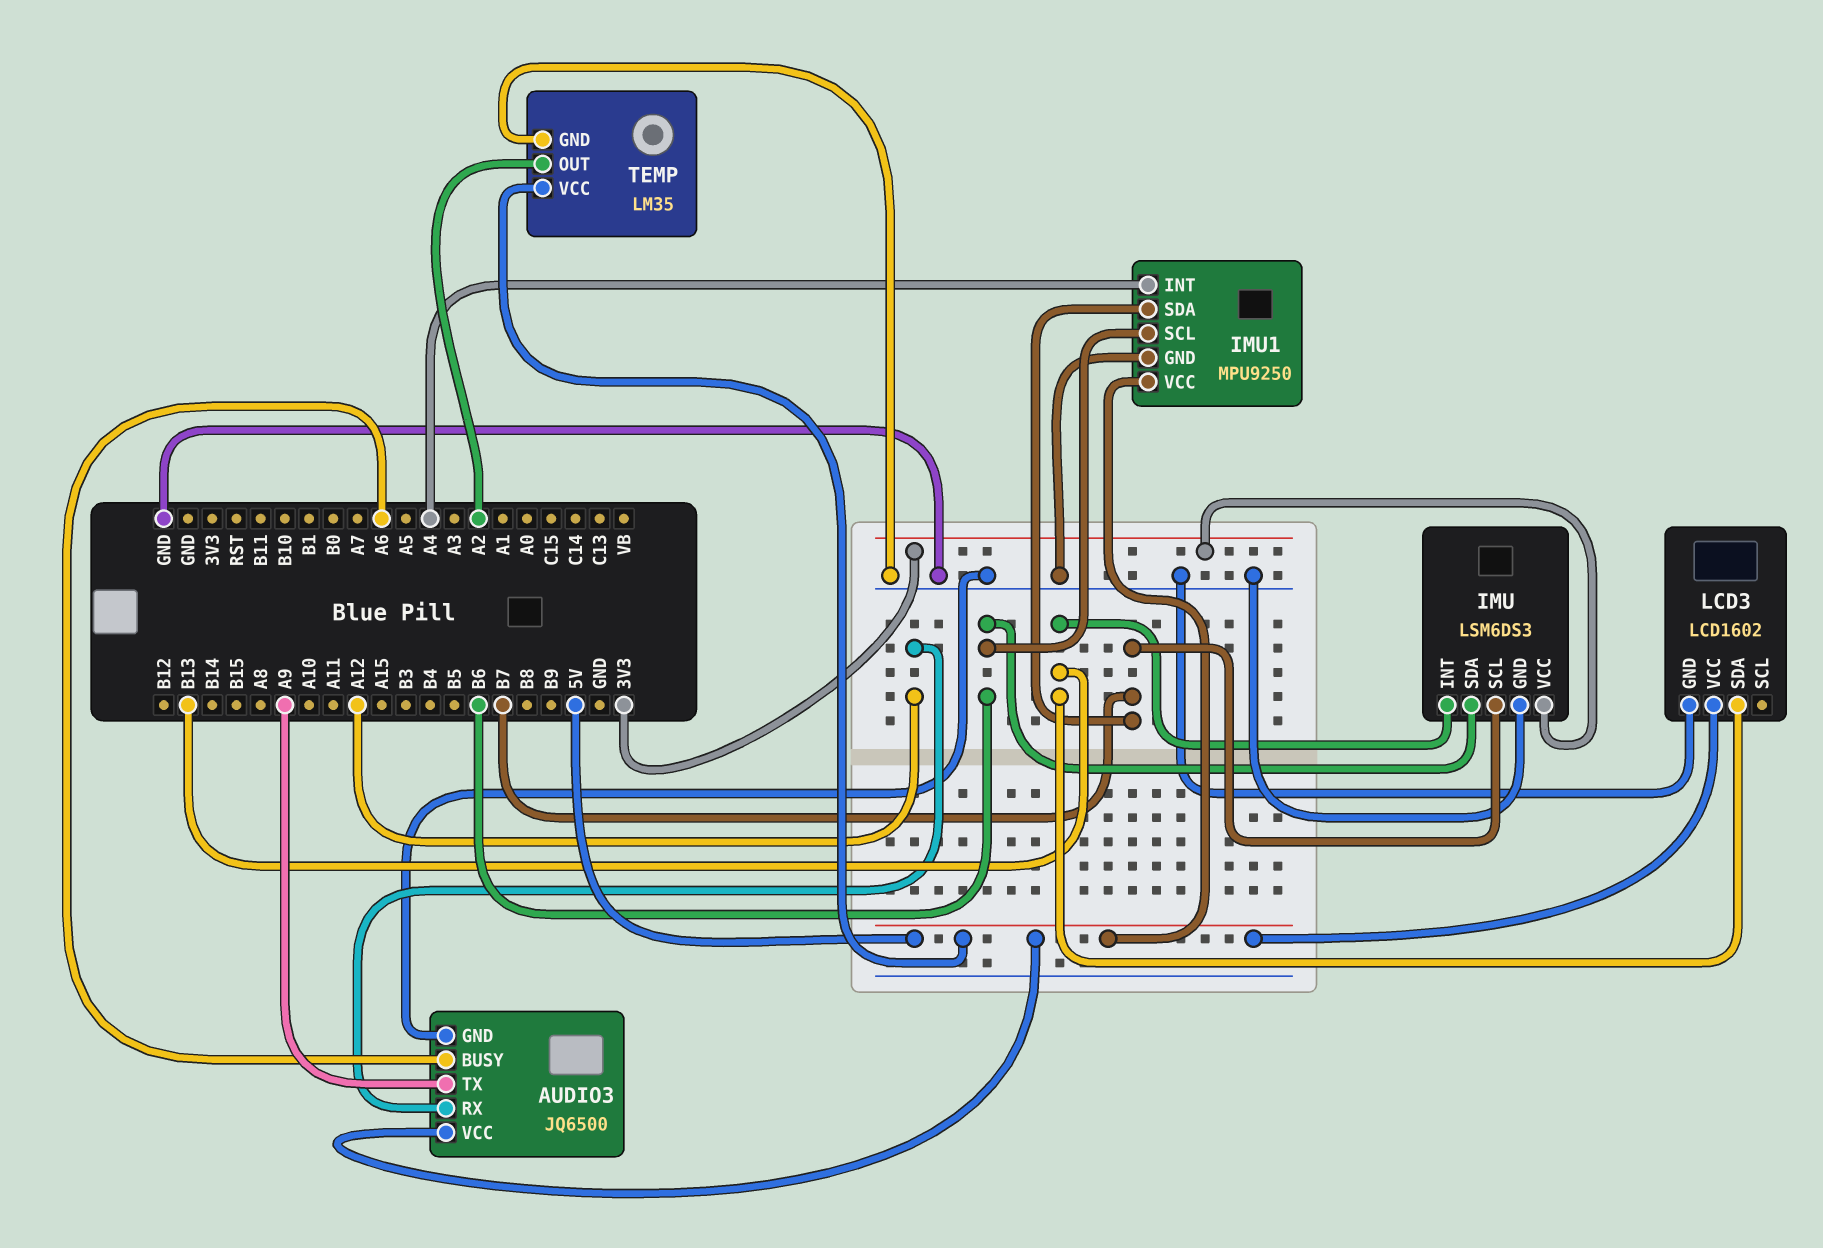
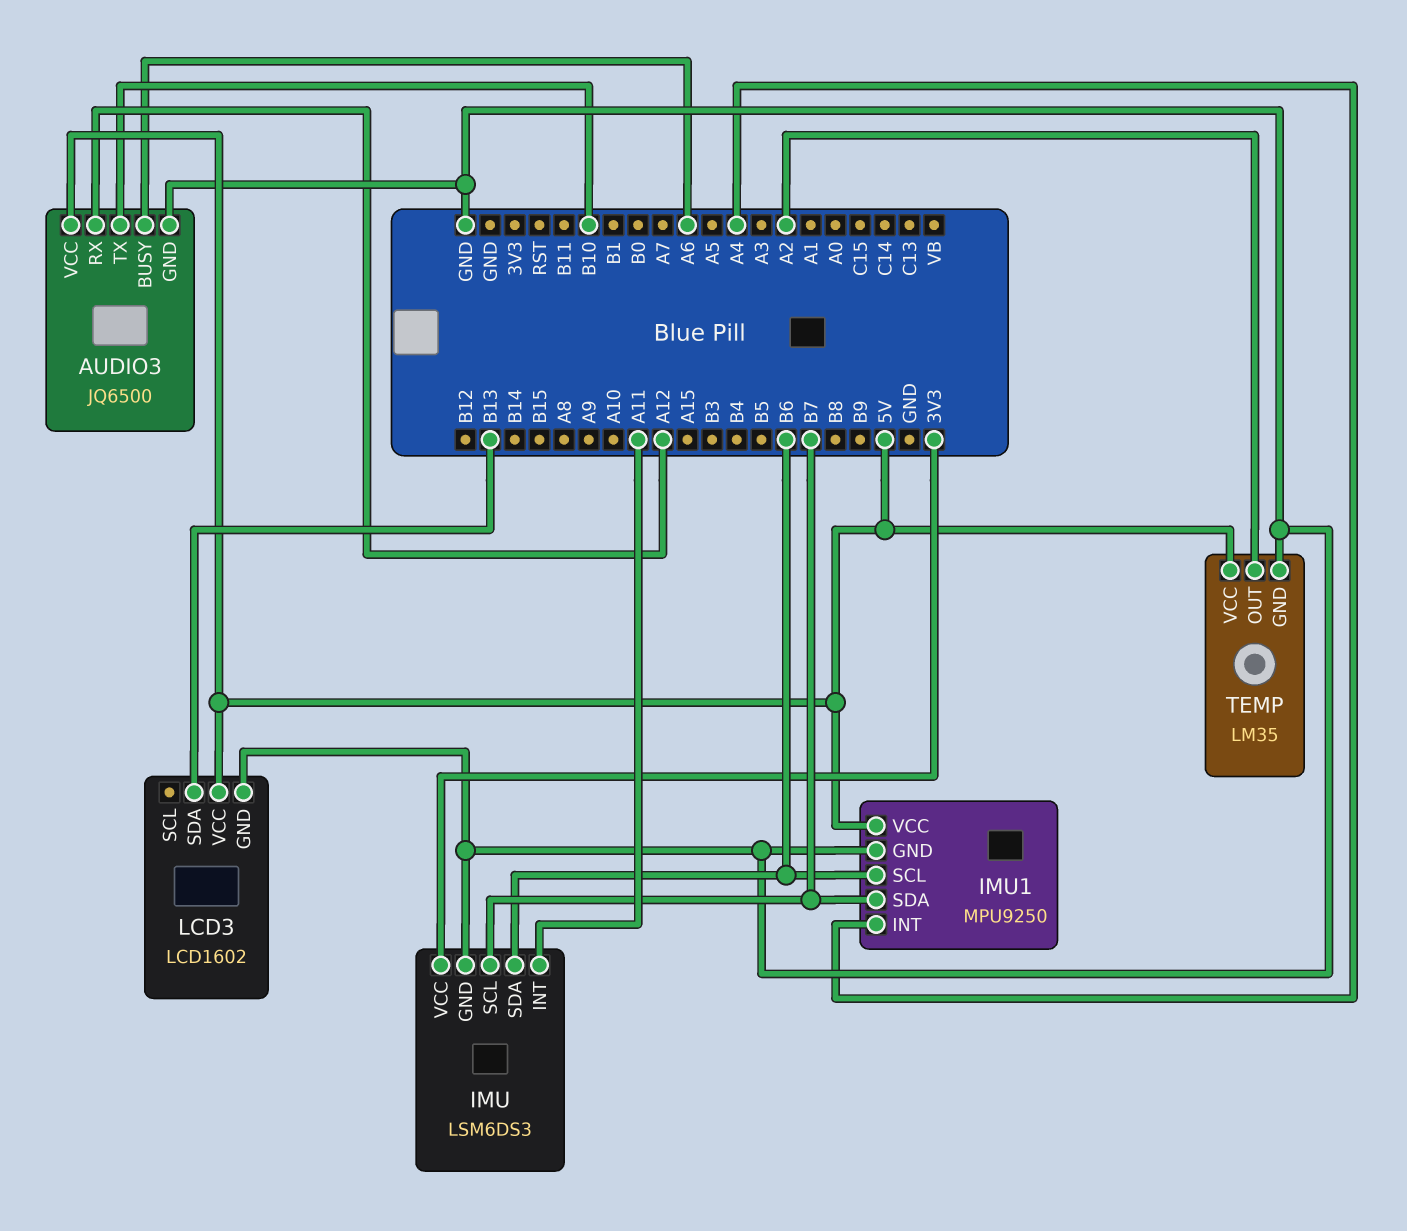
AUDIO3 pin TX: A9 -> B10
IMU pin INT: B13 -> A11

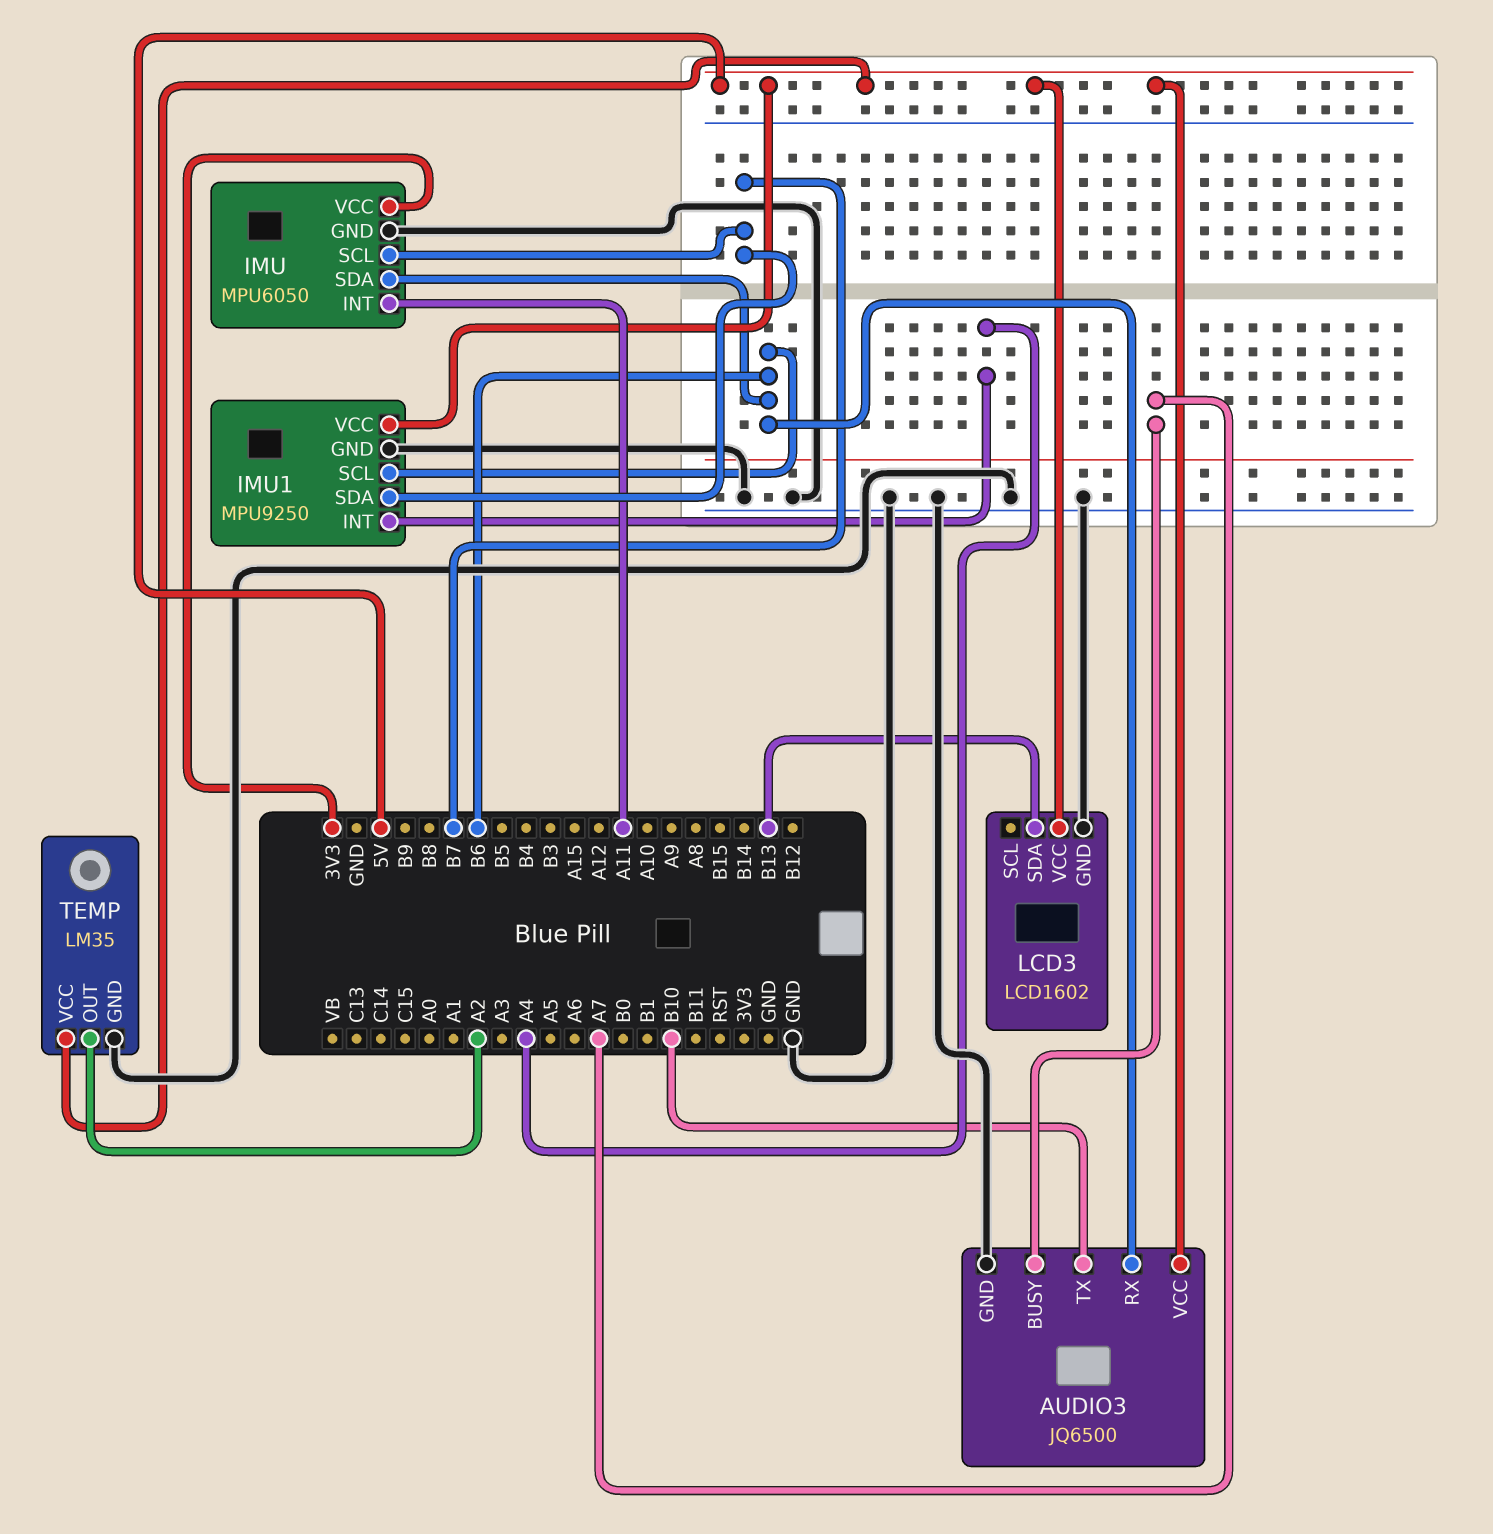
AUDIO3 pin BUSY: A6 -> A7
AUDIO3 pin RX: A12 -> B6
IMU: LSM6DS3 -> MPU6050

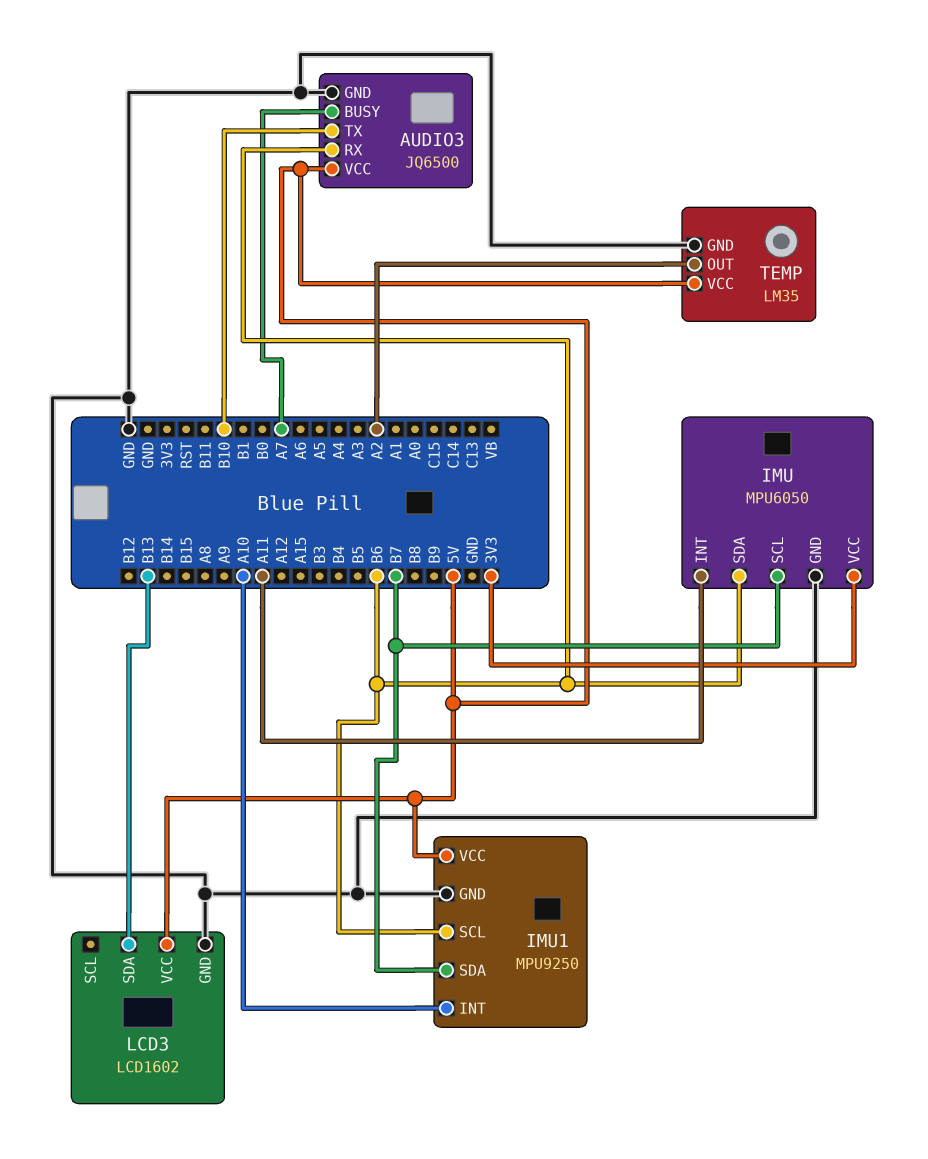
IMU1 pin INT: A4 -> A10

